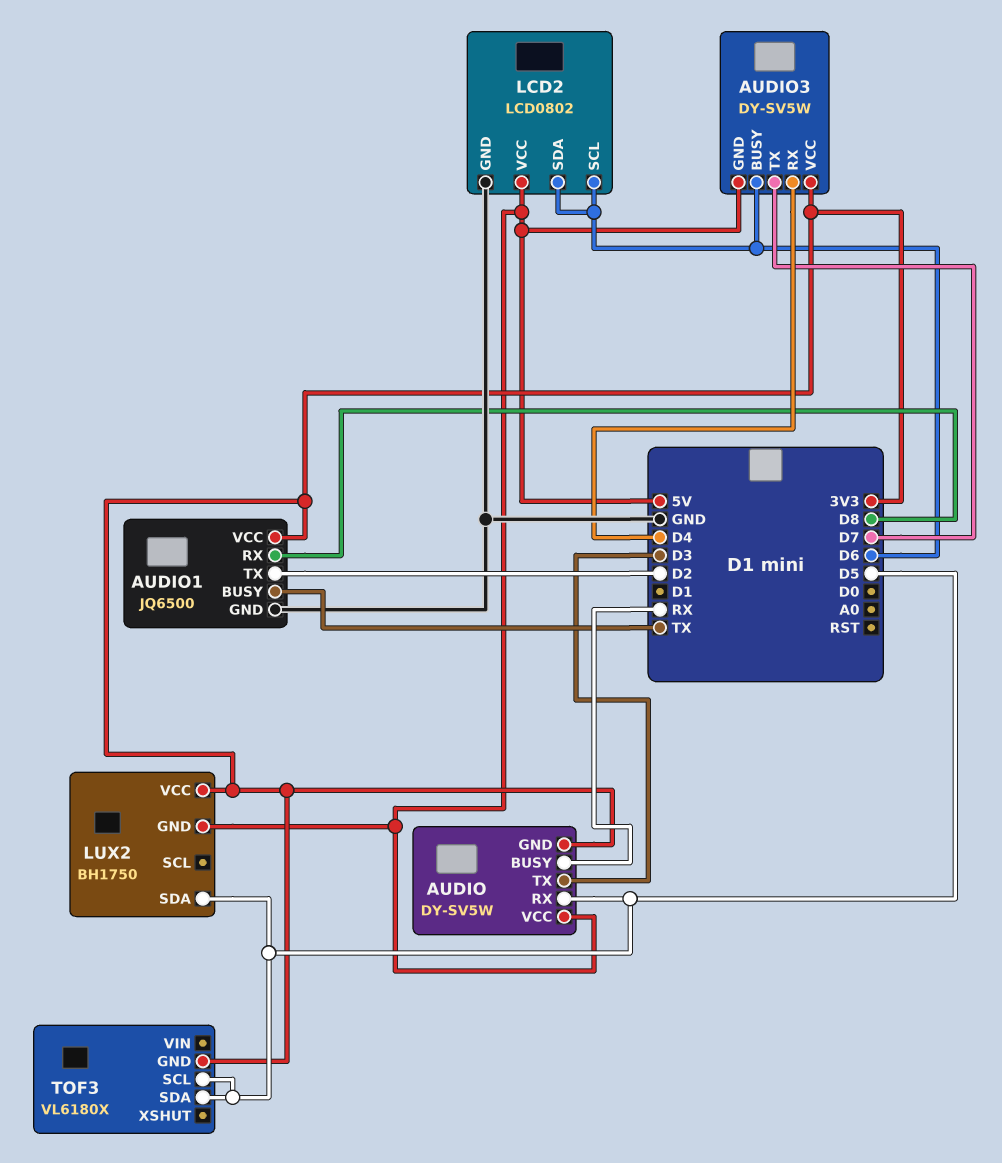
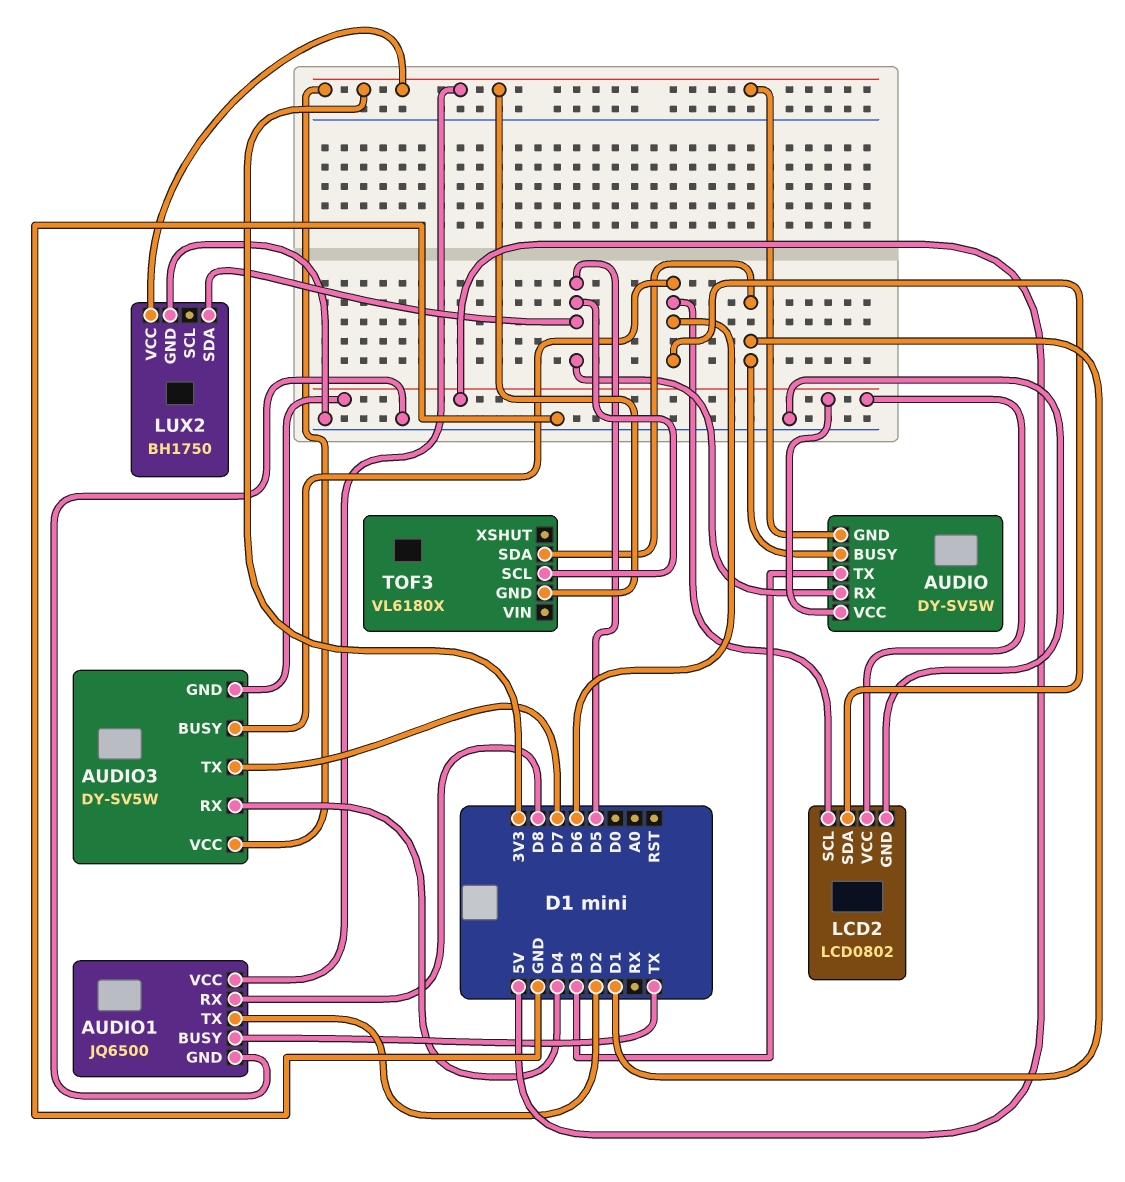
AUDIO pin BUSY: RX -> D1
LUX2 pin GND: 5V -> GND
TOF3 pin SDA: D5 -> D1

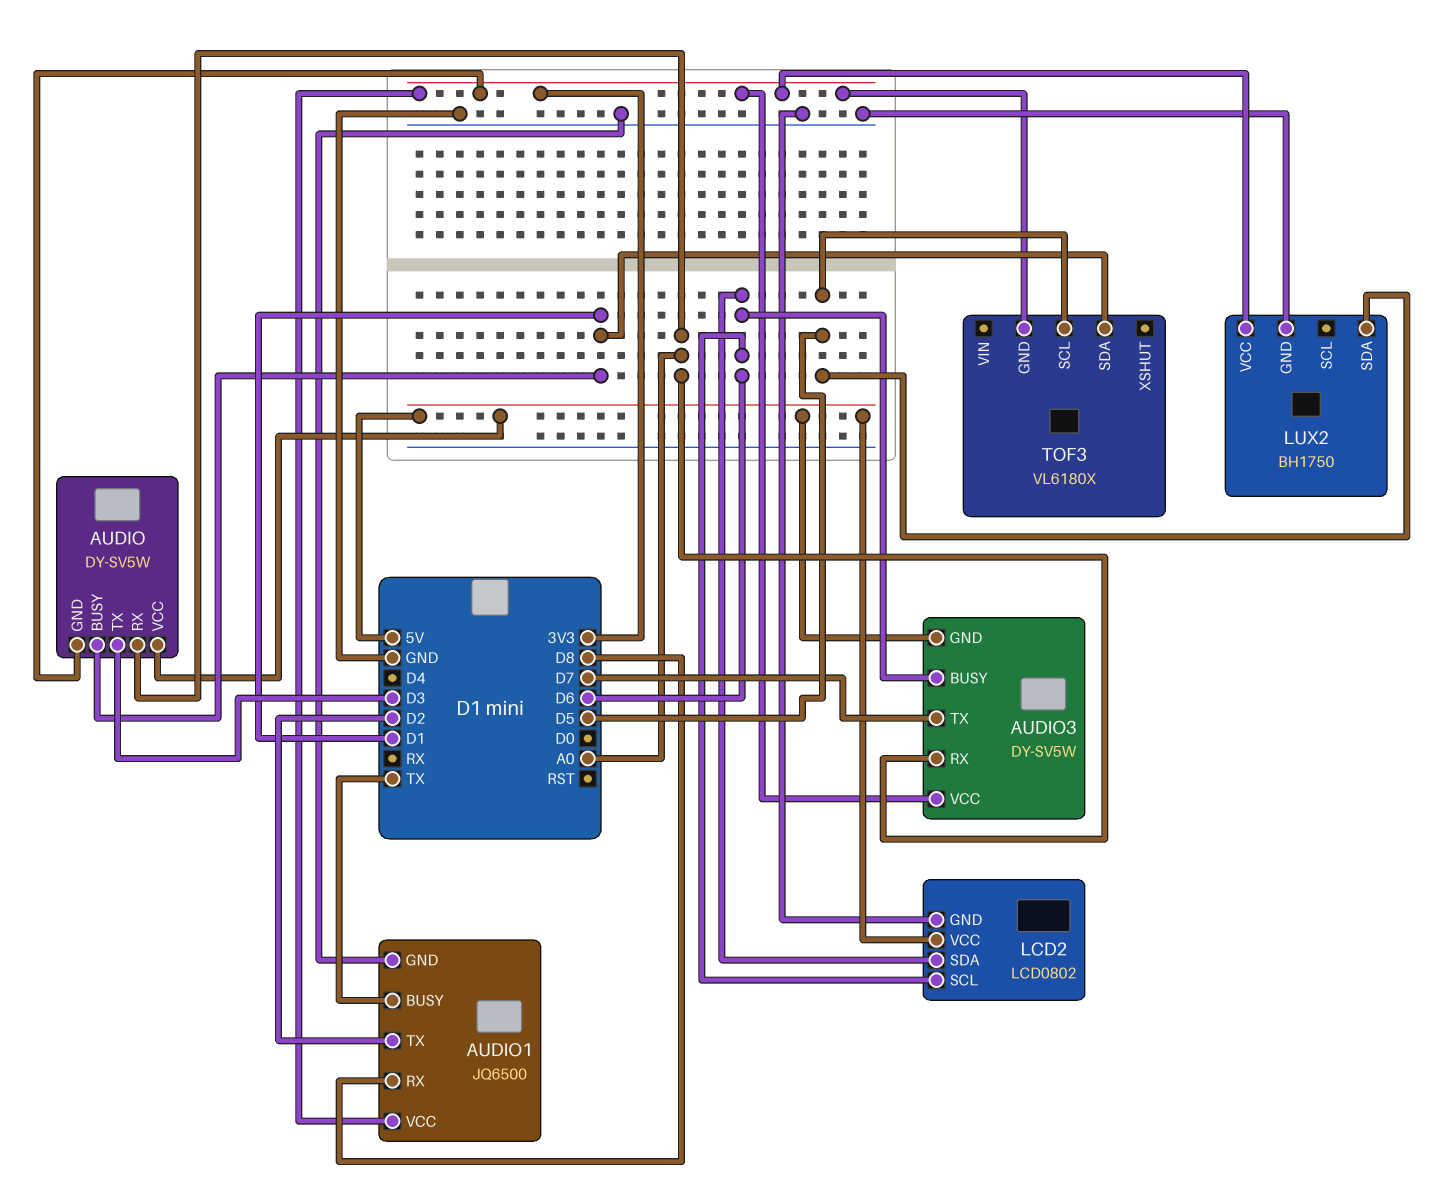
AUDIO pin RX: D5 -> A0
AUDIO3 pin RX: D4 -> A0

